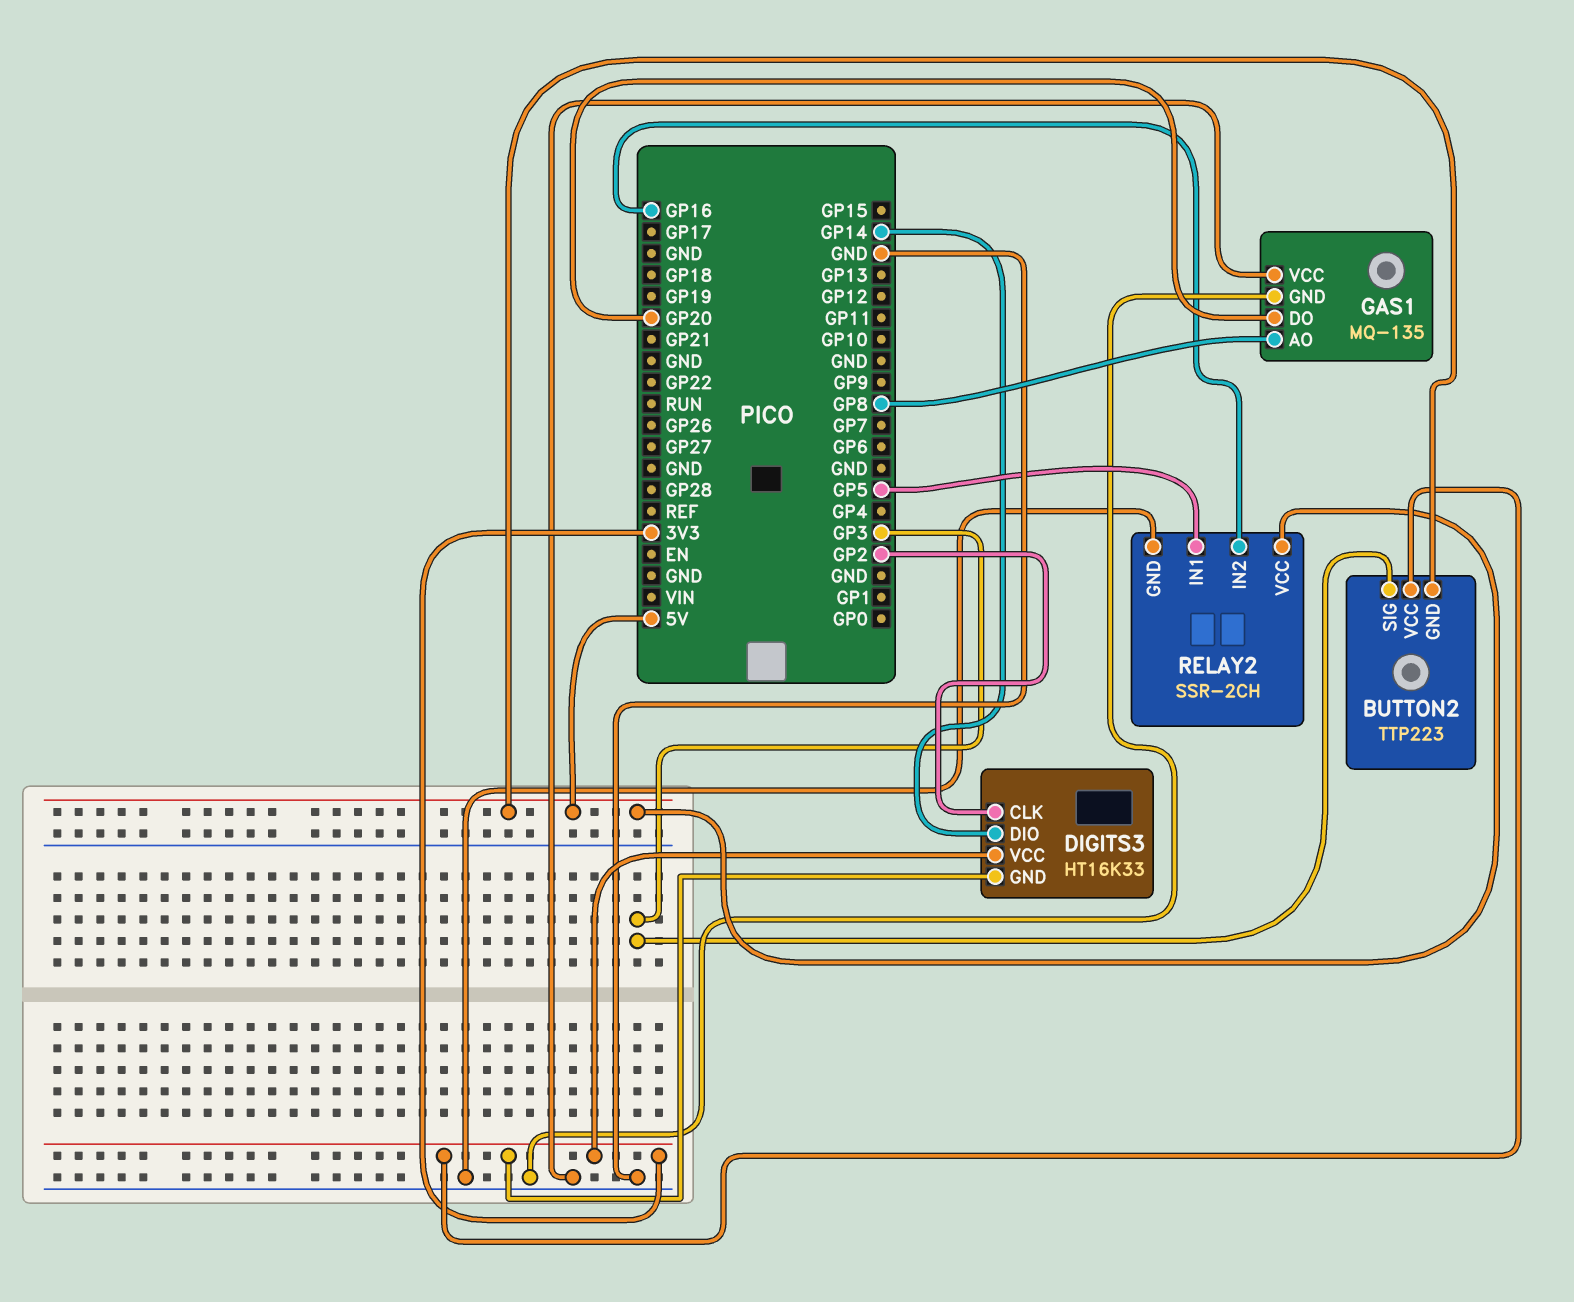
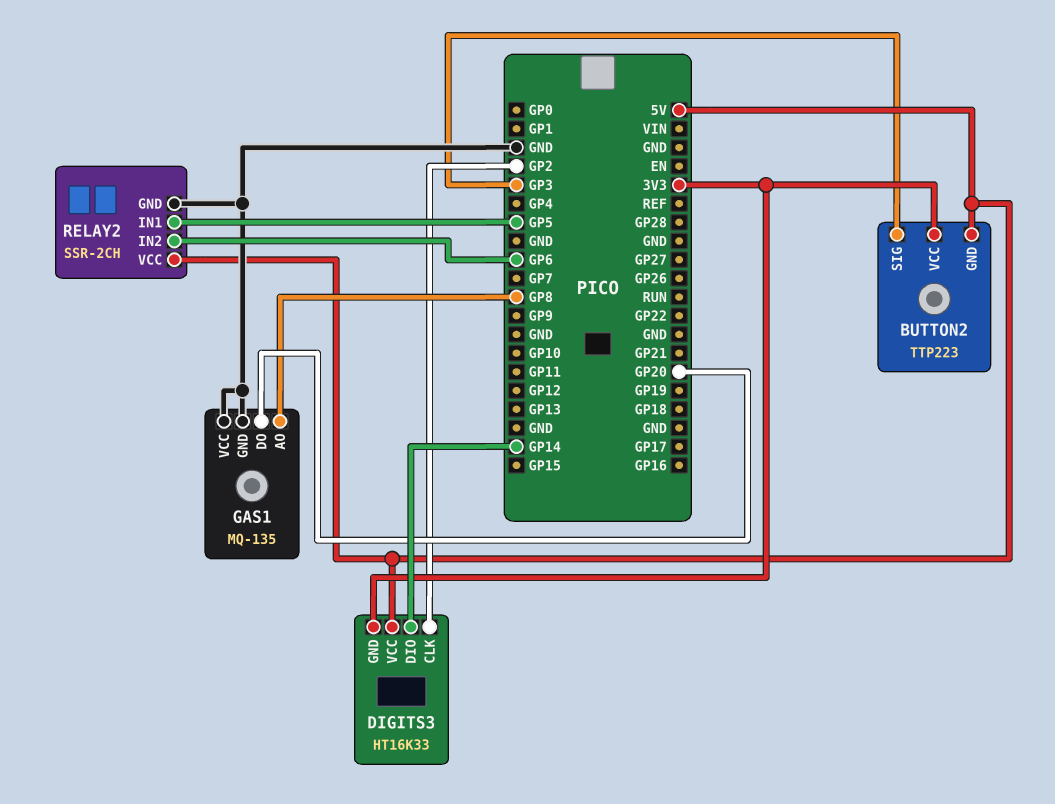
DIGITS3 pin VCC: 3V3 -> 5V
RELAY2 pin IN2: GP16 -> GP6

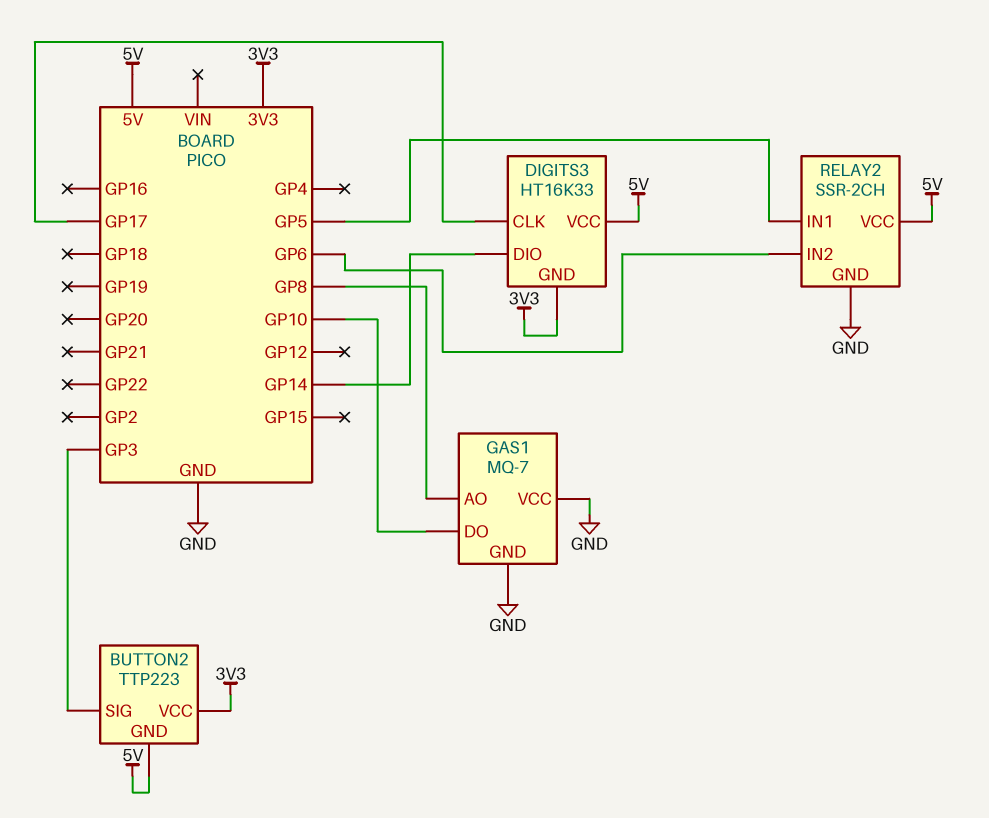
DIGITS3 pin CLK: GP2 -> GP17
GAS1: MQ-135 -> MQ-7
GAS1 pin DO: GP20 -> GP10

